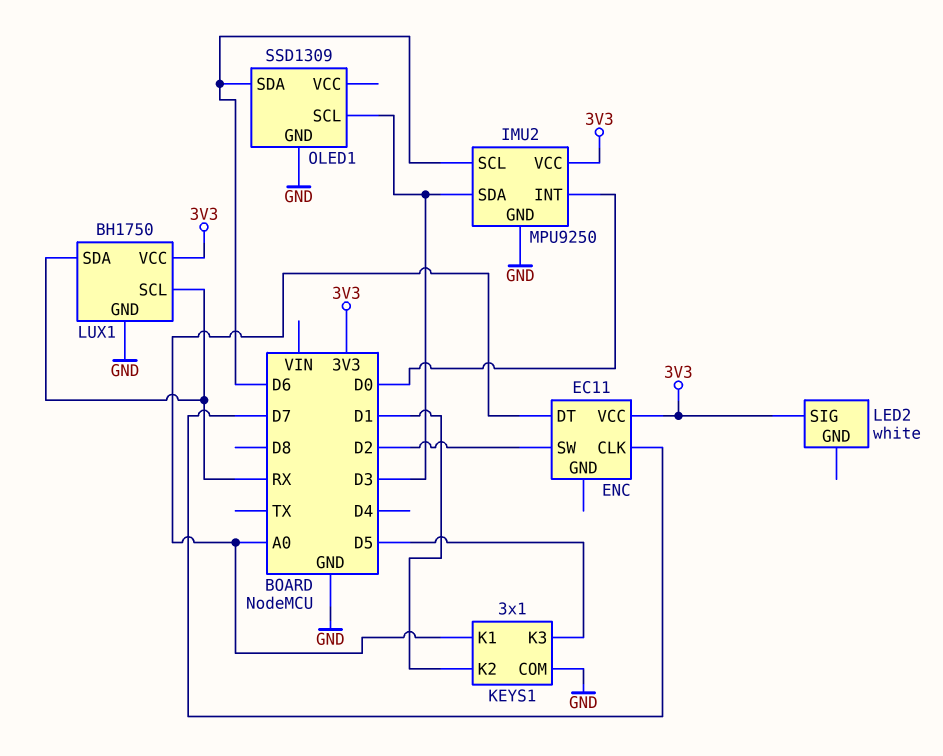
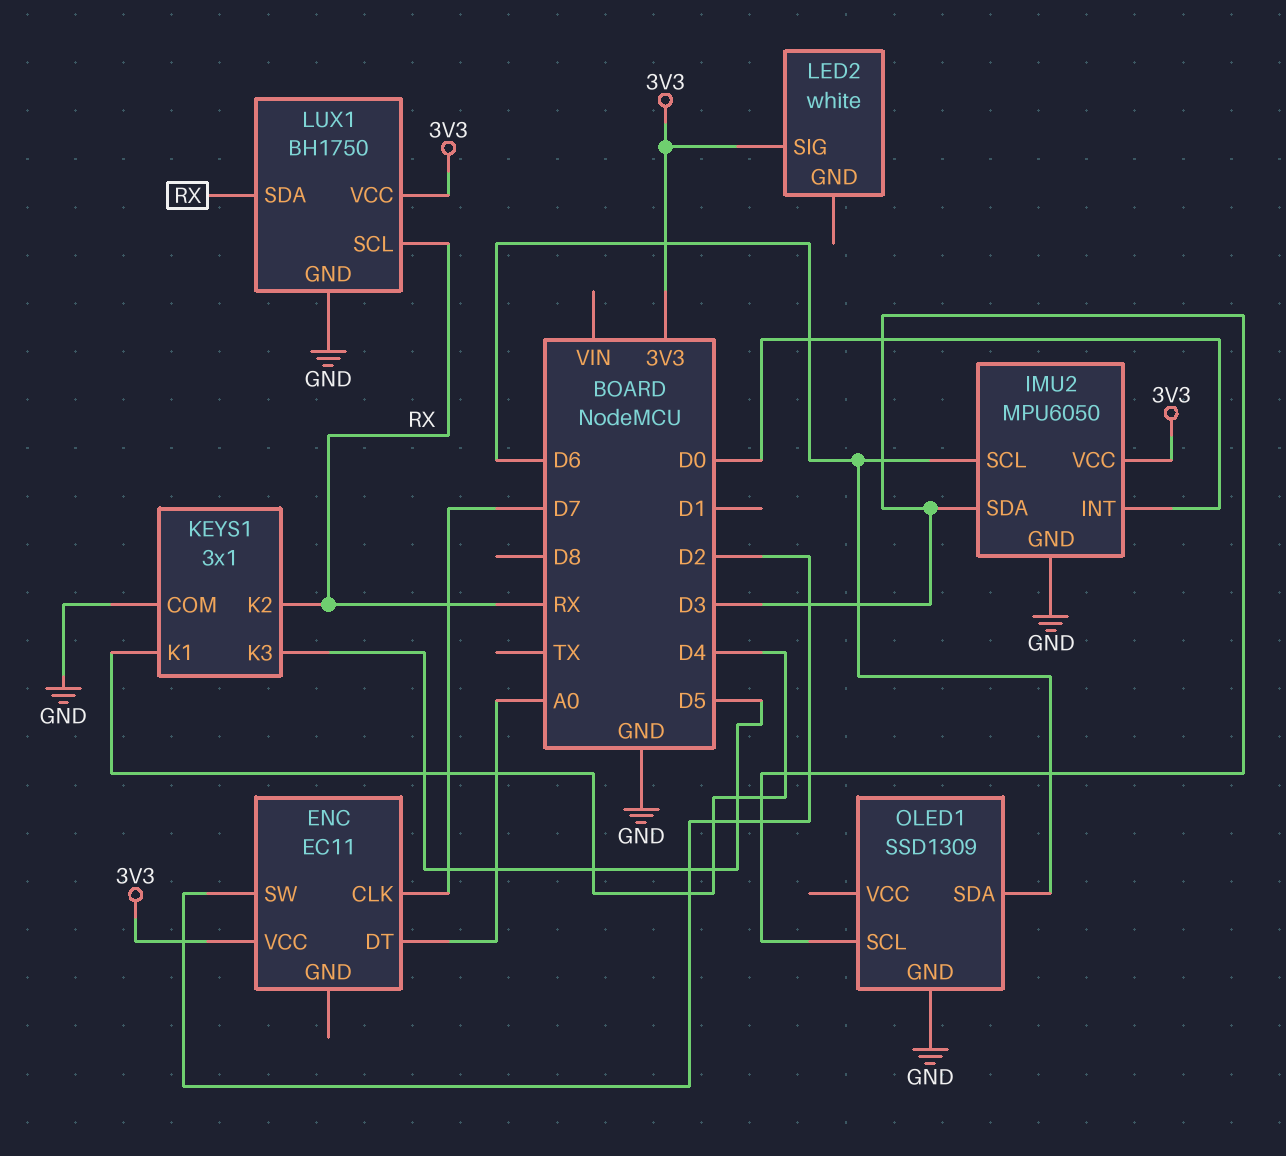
IMU2: MPU9250 -> MPU6050
KEYS1 pin K1: A0 -> D4
KEYS1 pin K2: D1 -> RX

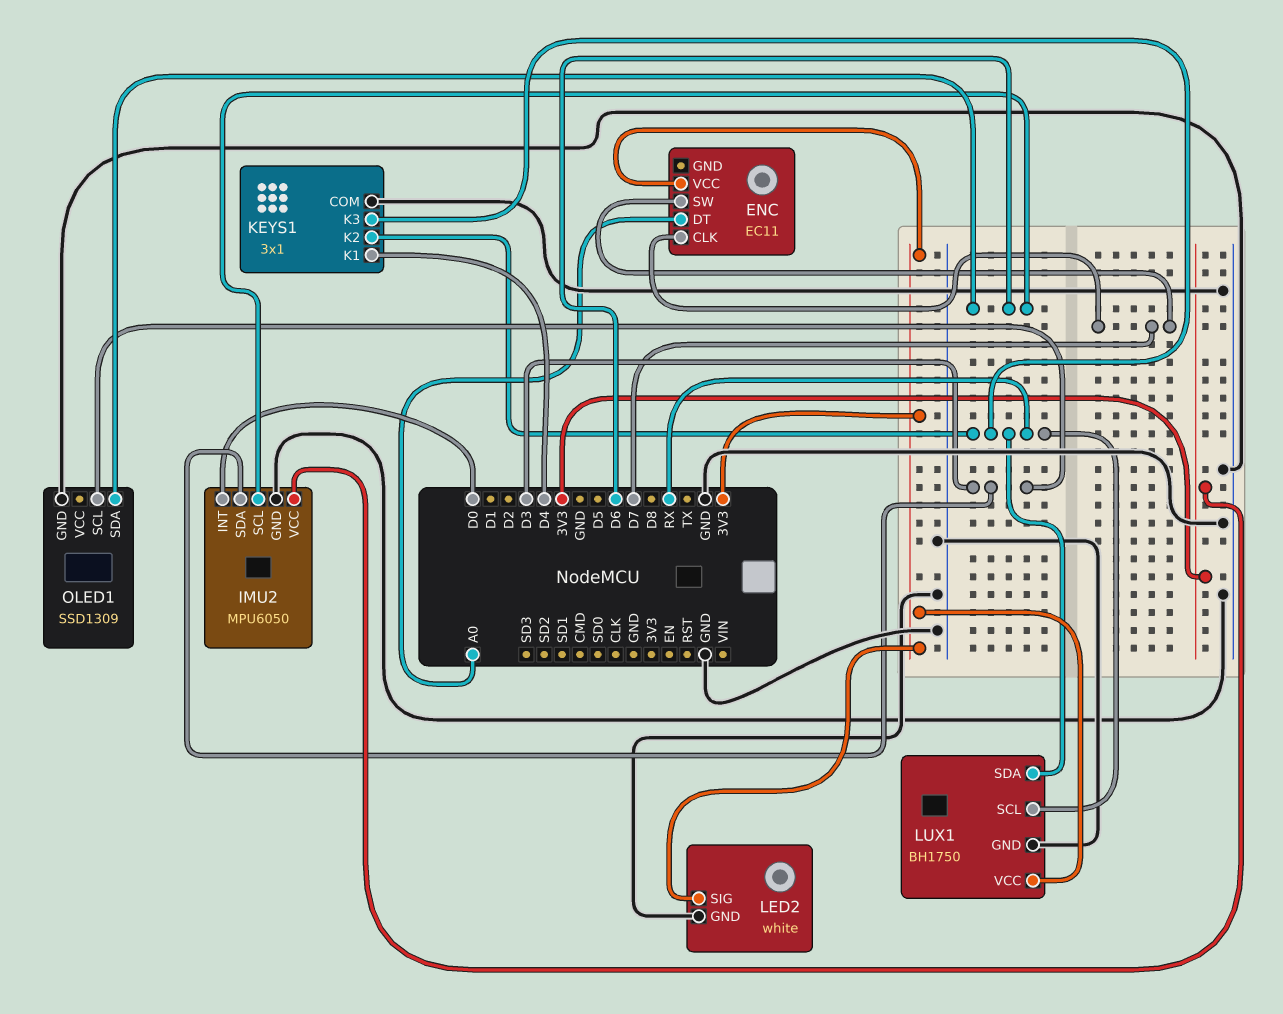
ENC pin SW: D2 -> D7
KEYS1 pin K3: D5 -> RX
LED2 pin GND: none -> GND

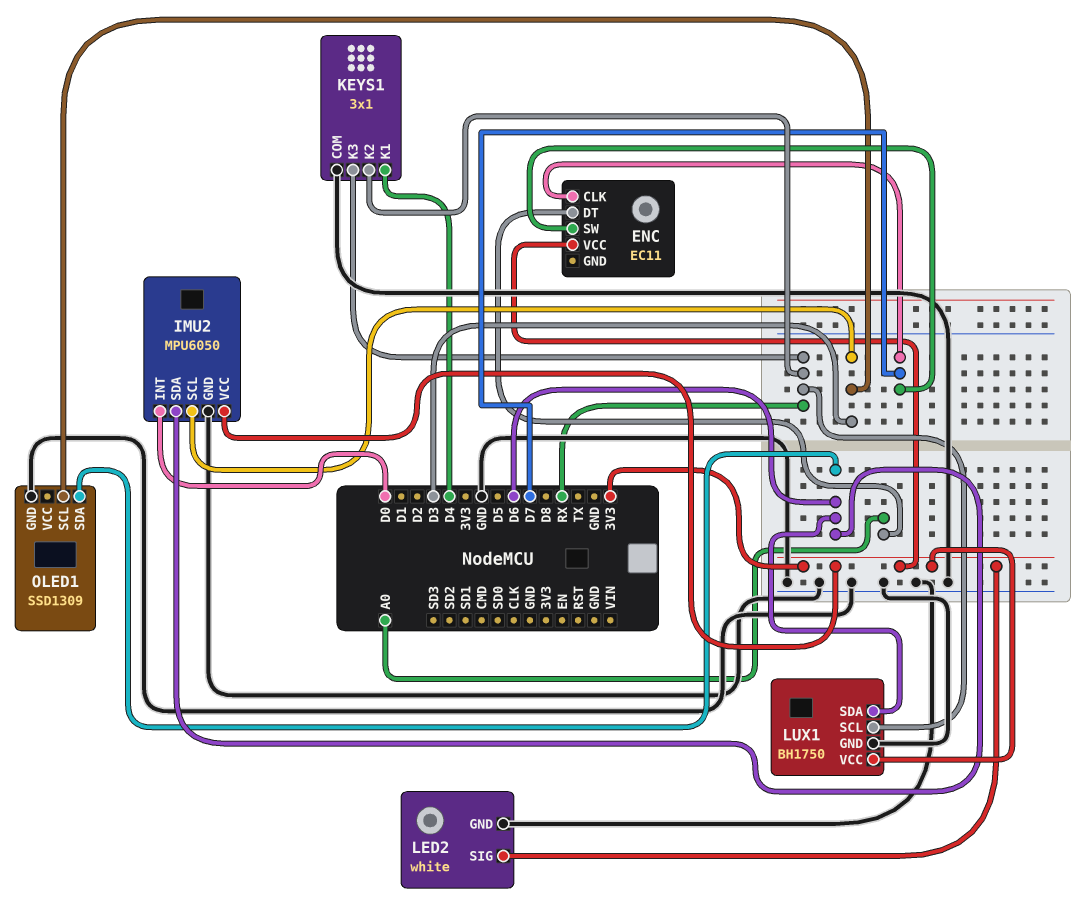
IMU2 pin SCL: D6 -> D3
IMU2 pin SDA: D3 -> D6
LUX1 pin SDA: RX -> D6

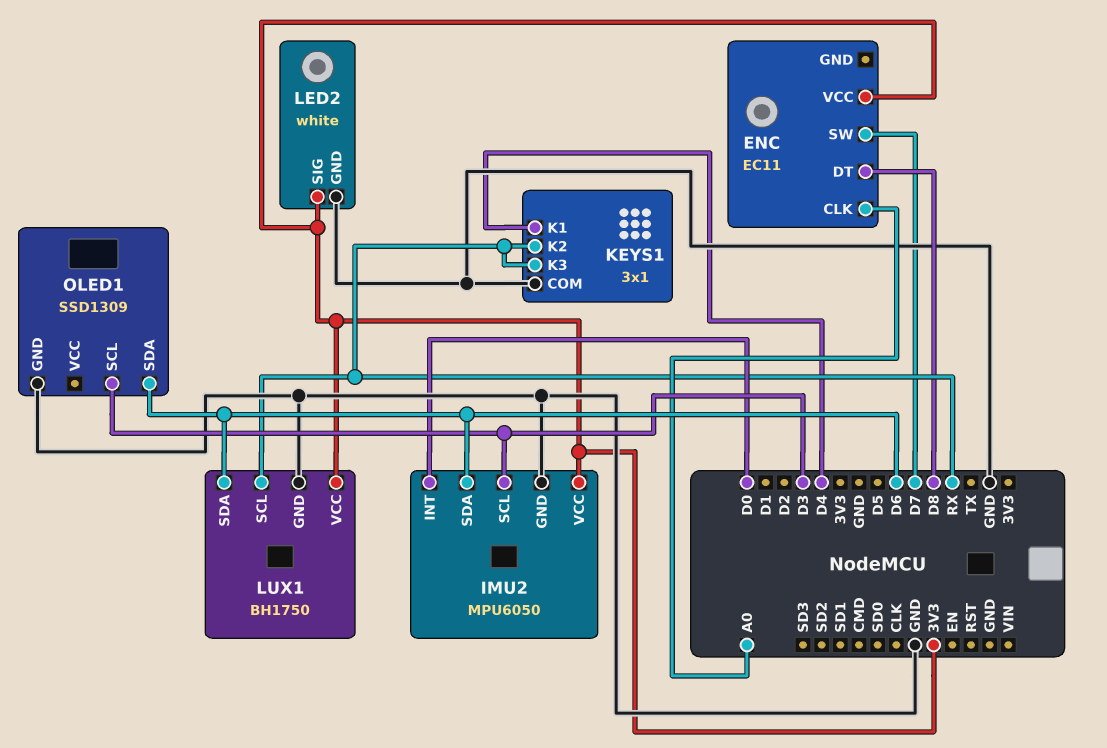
ENC pin CLK: D7 -> A0
ENC pin DT: A0 -> D8

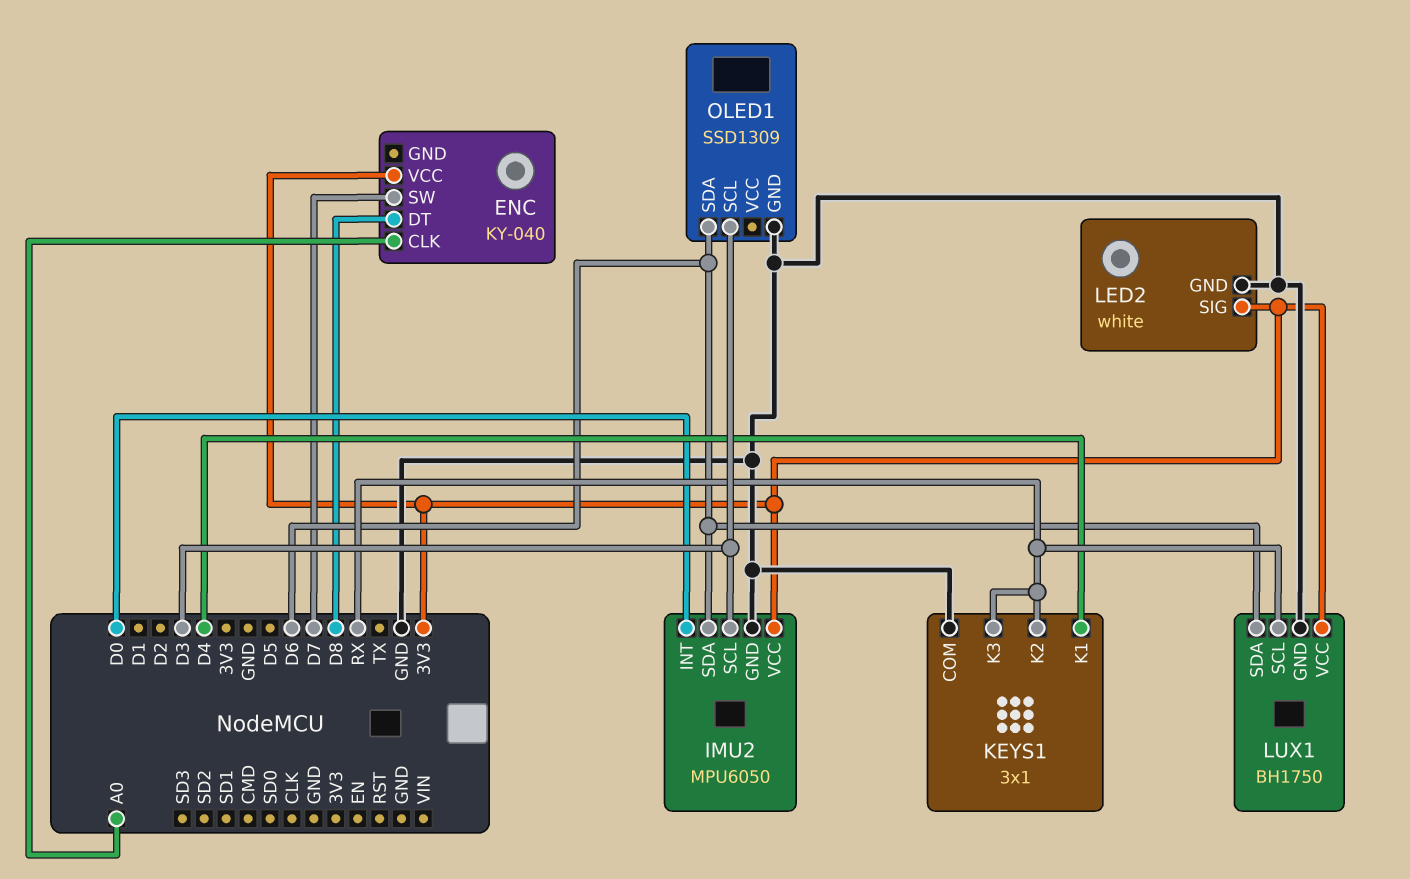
ENC: EC11 -> KY-040

